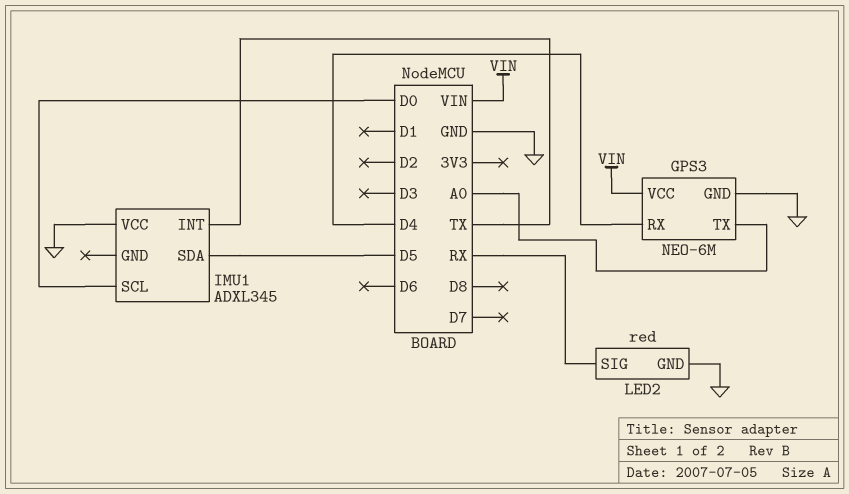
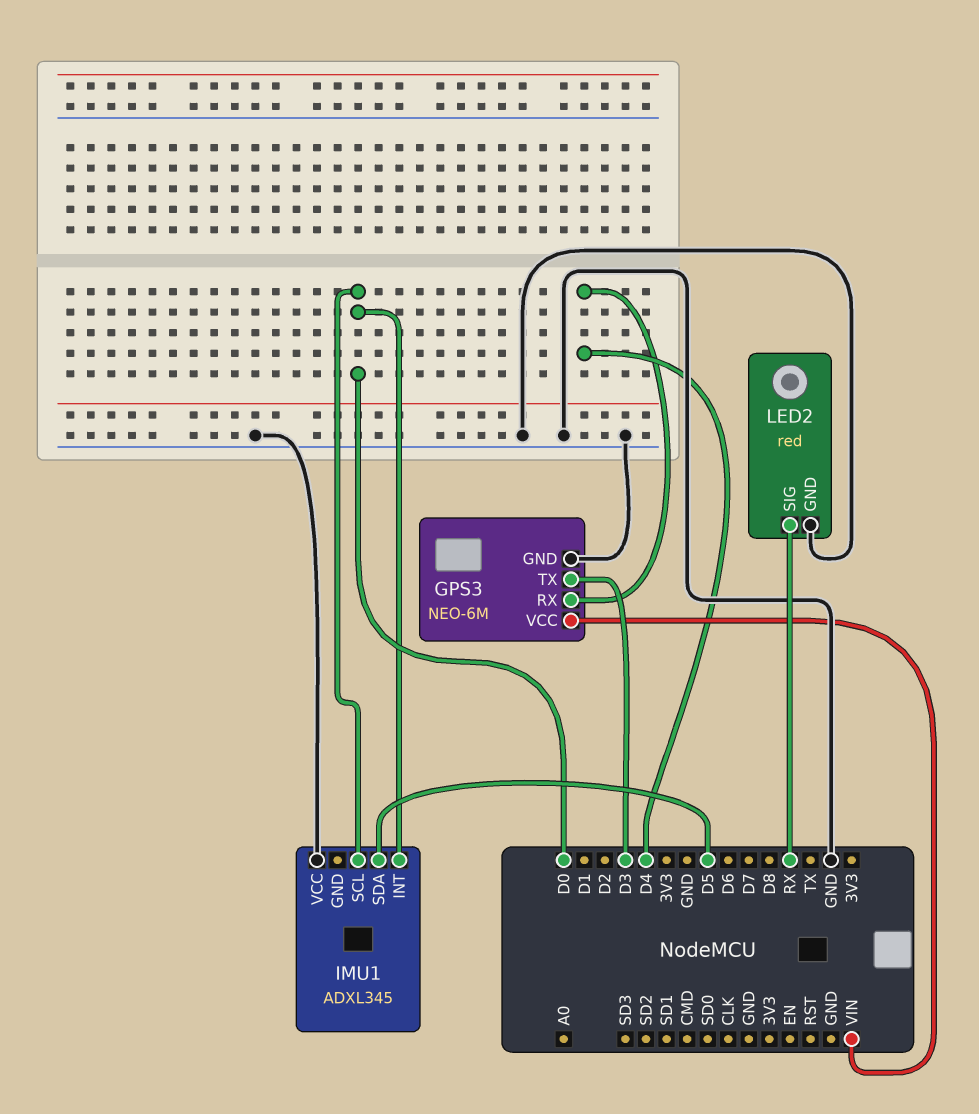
GPS3 pin TX: A0 -> D3
IMU1 pin INT: TX -> D0

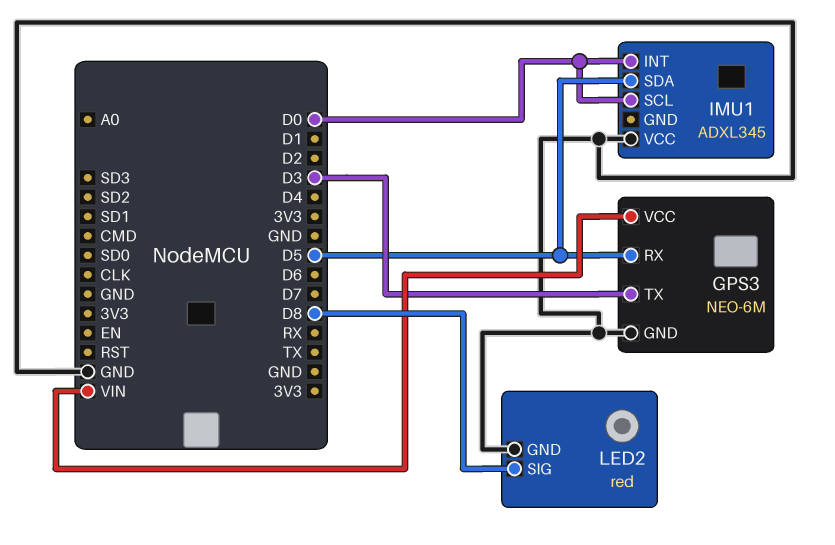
GPS3 pin RX: D4 -> D5
LED2 pin SIG: RX -> D8

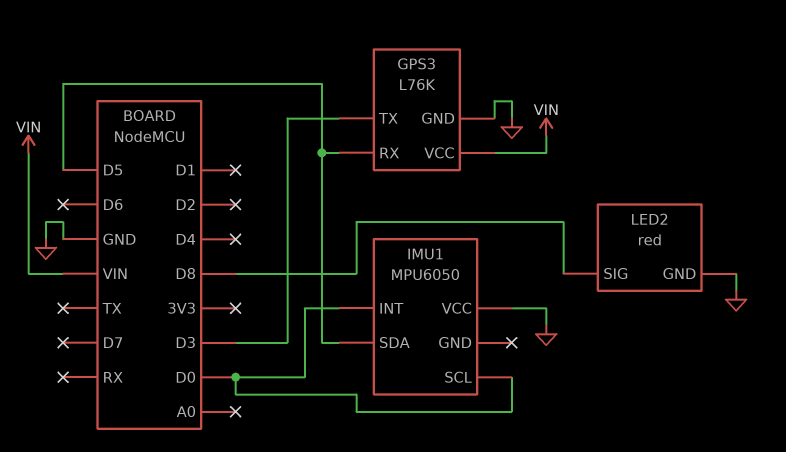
GPS3: NEO-6M -> L76K
IMU1: ADXL345 -> MPU6050

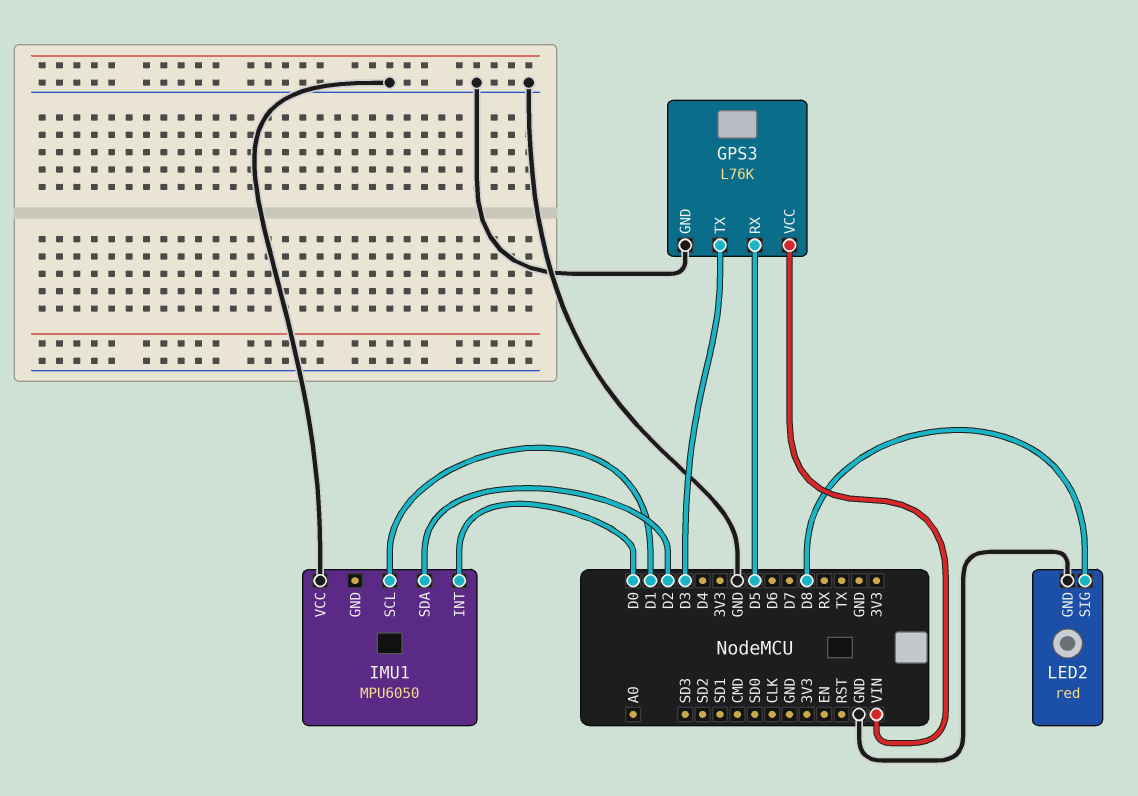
IMU1 pin SCL: D0 -> D1
IMU1 pin SDA: D5 -> D2

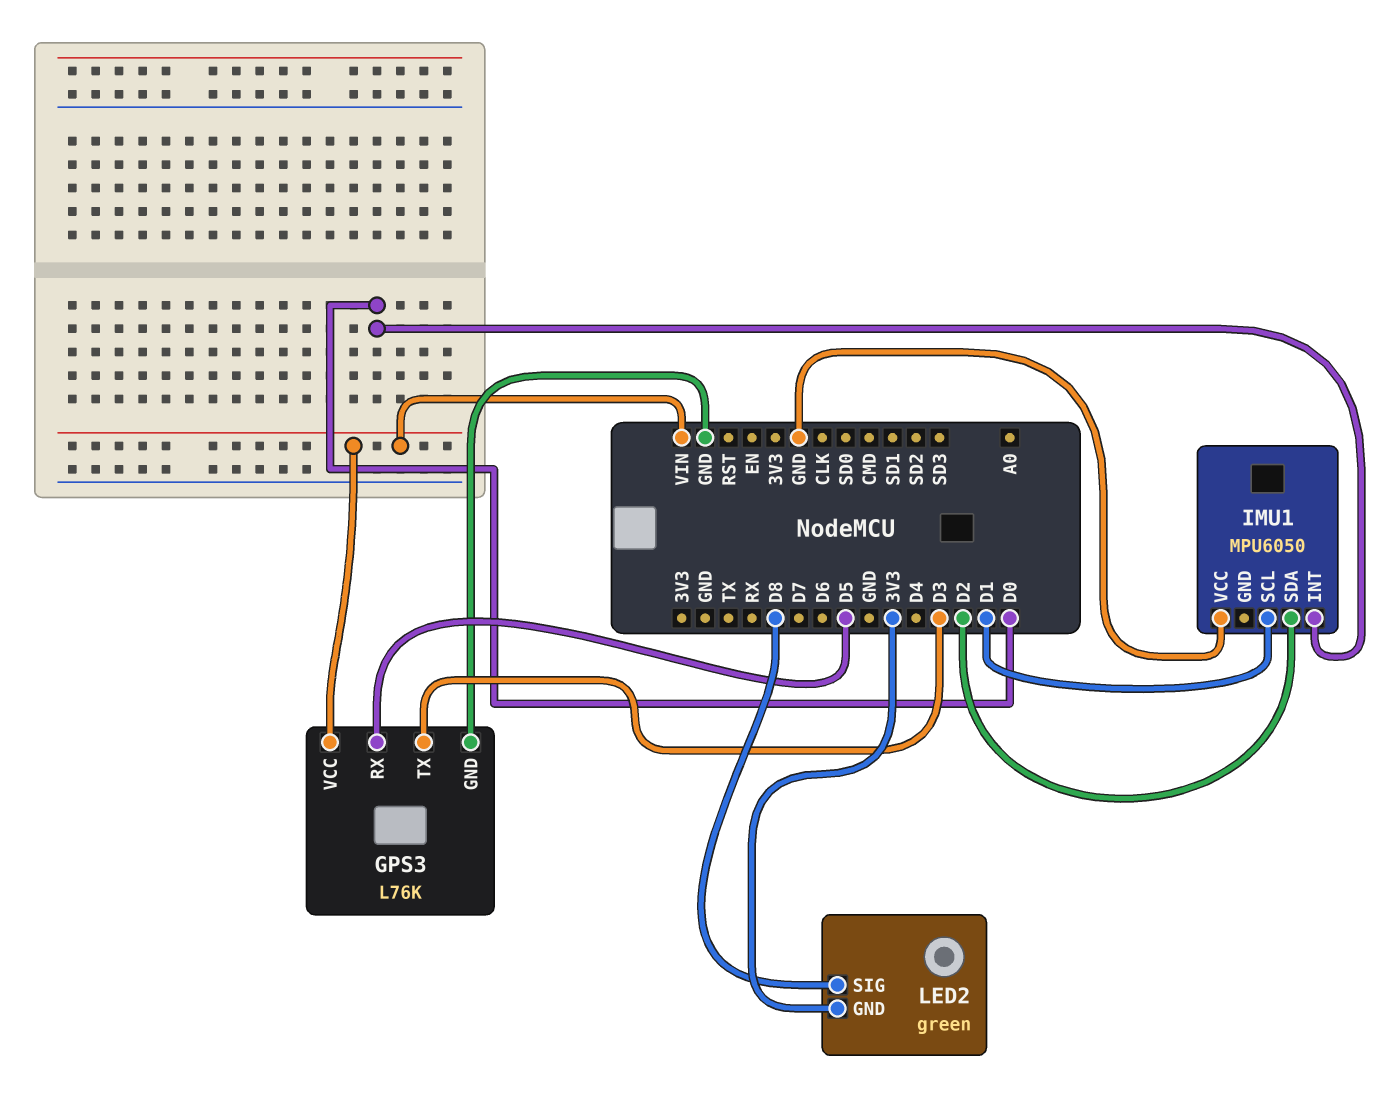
LED2: red -> green
LED2 pin GND: GND -> 3V3

